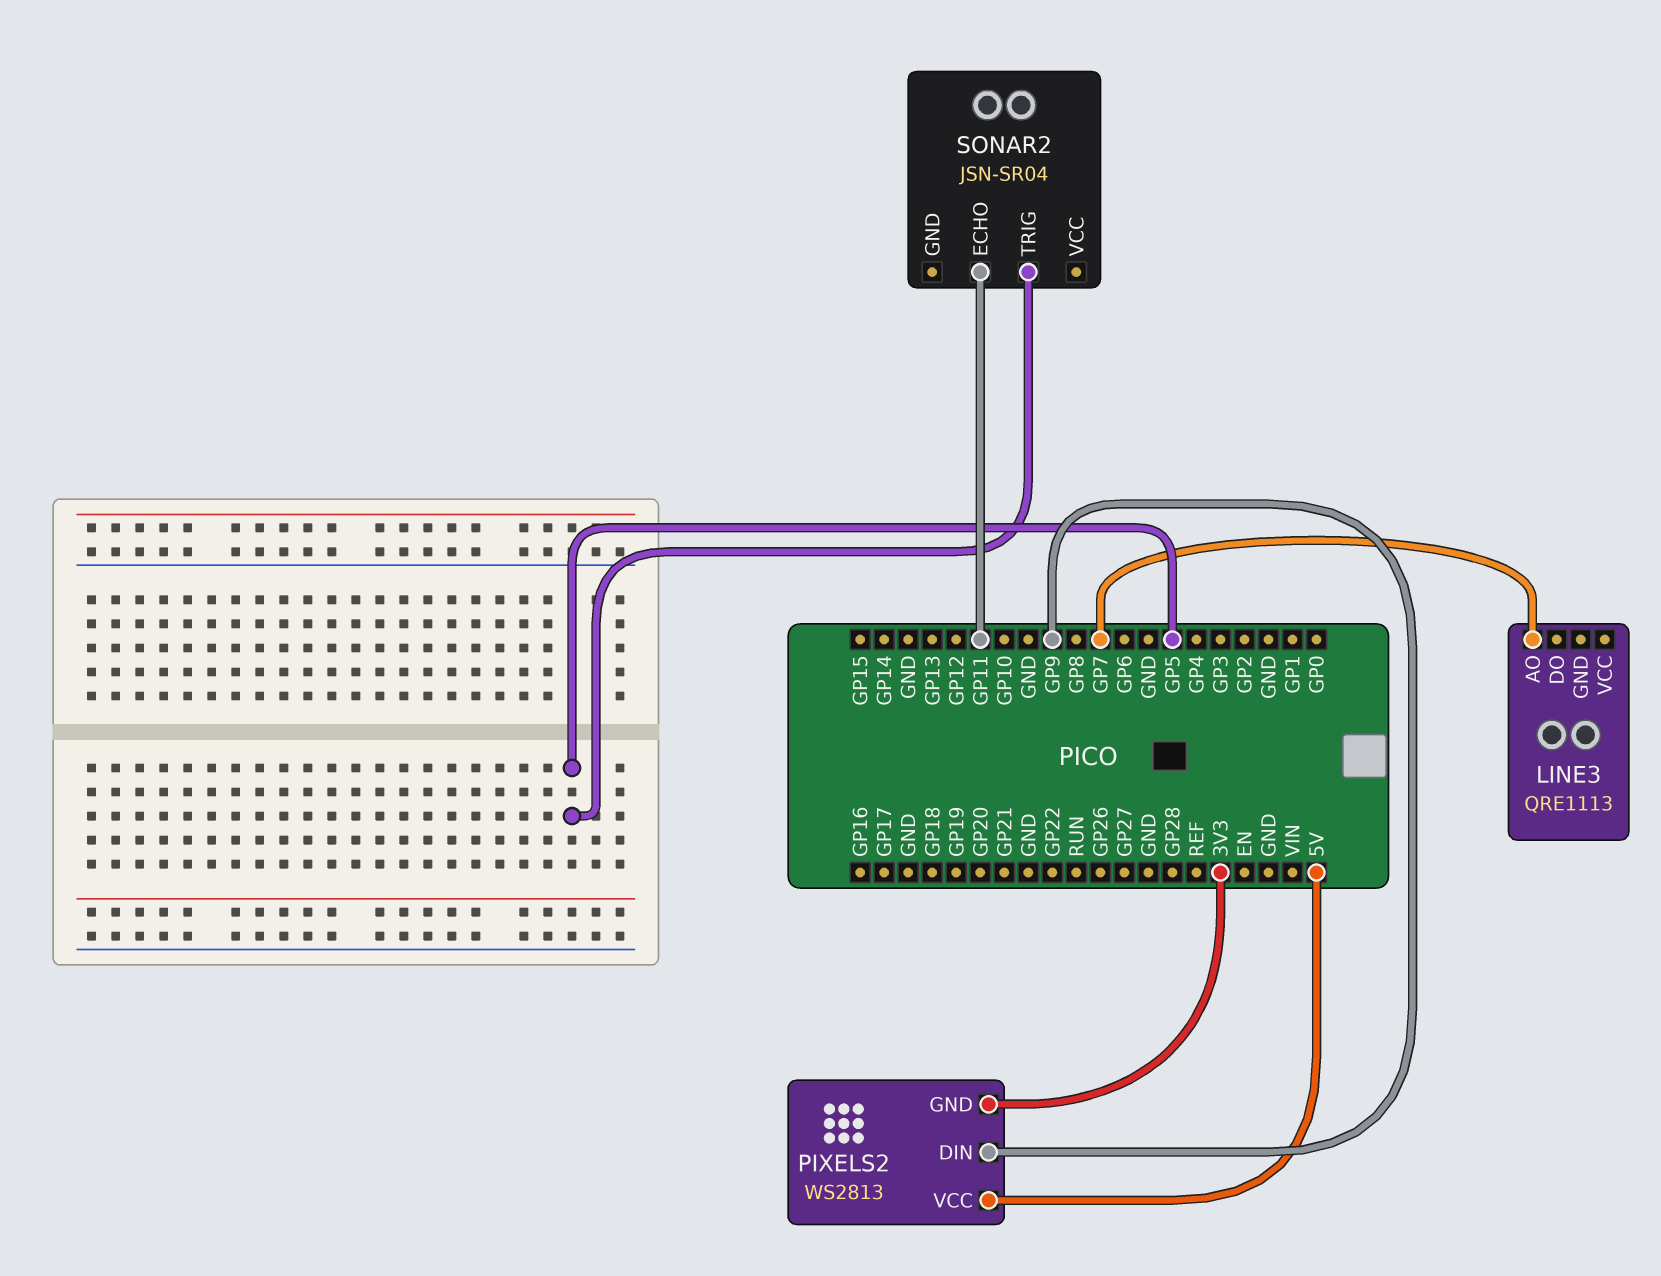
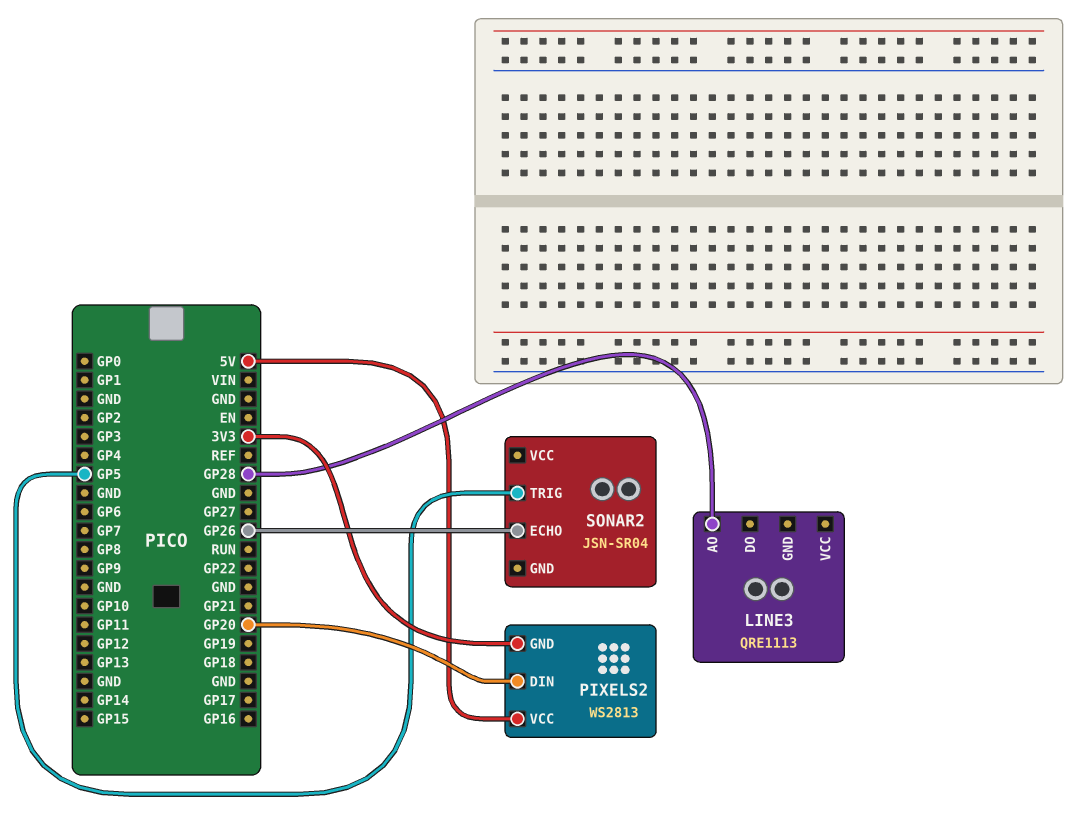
LINE3 pin AO: GP7 -> GP28
PIXELS2 pin DIN: GP9 -> GP20
SONAR2 pin ECHO: GP11 -> GP26

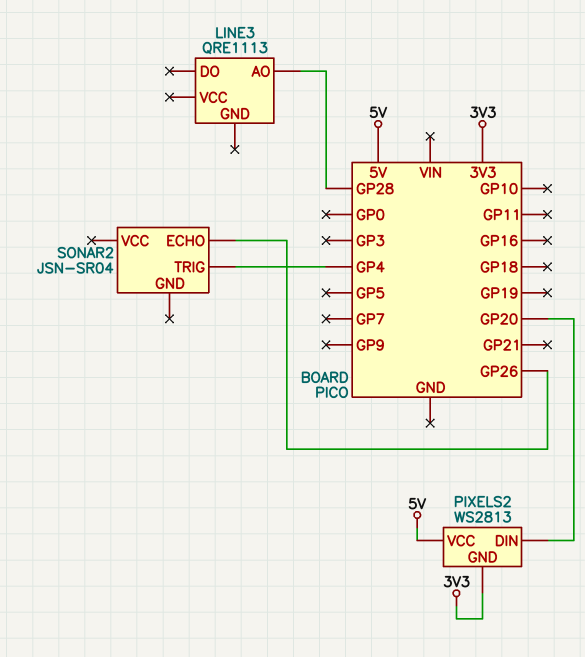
SONAR2 pin TRIG: GP5 -> GP4

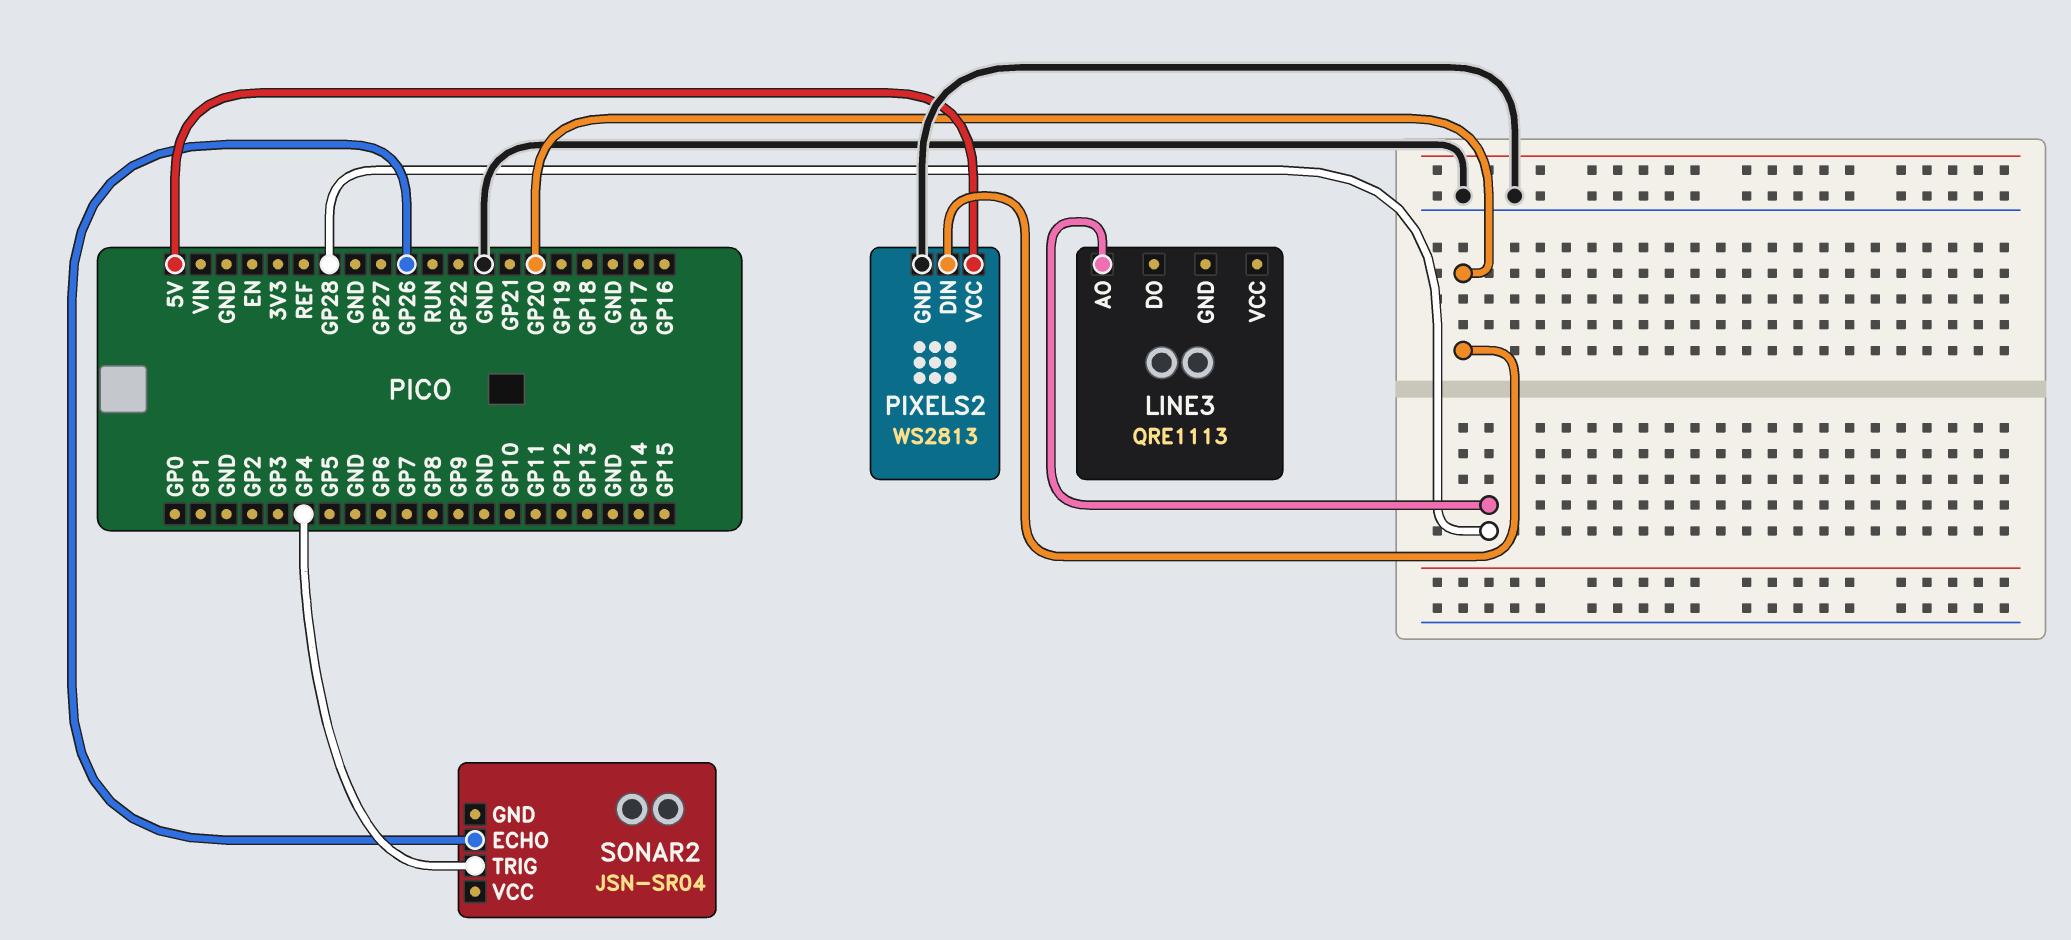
PIXELS2 pin GND: 3V3 -> GND

